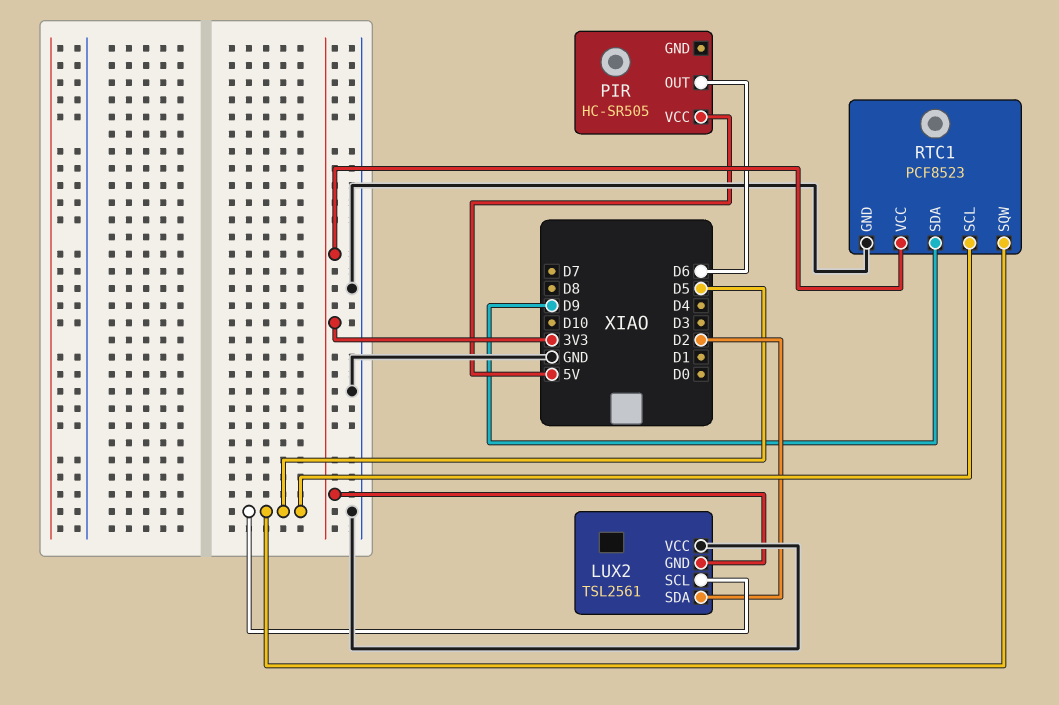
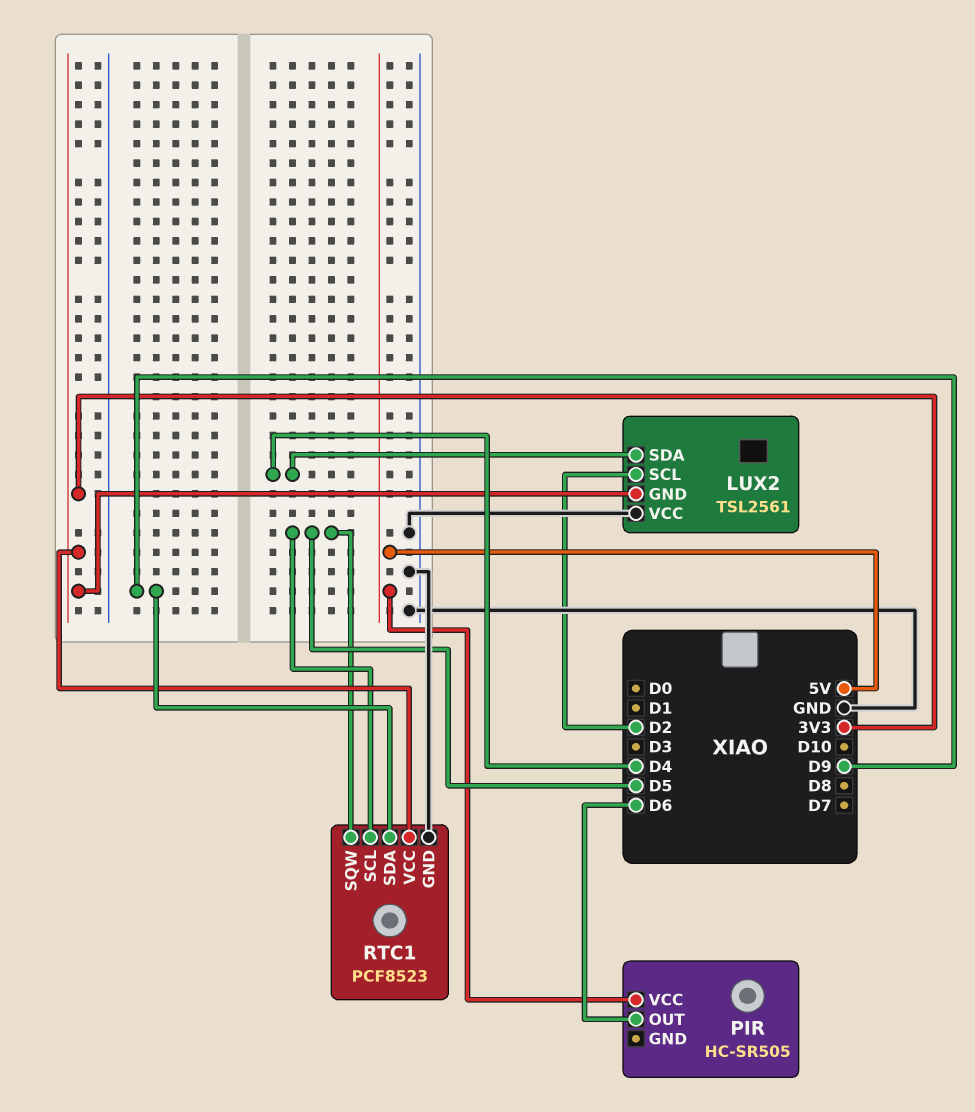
LUX2 pin SCL: D5 -> D2
LUX2 pin SDA: D2 -> D4

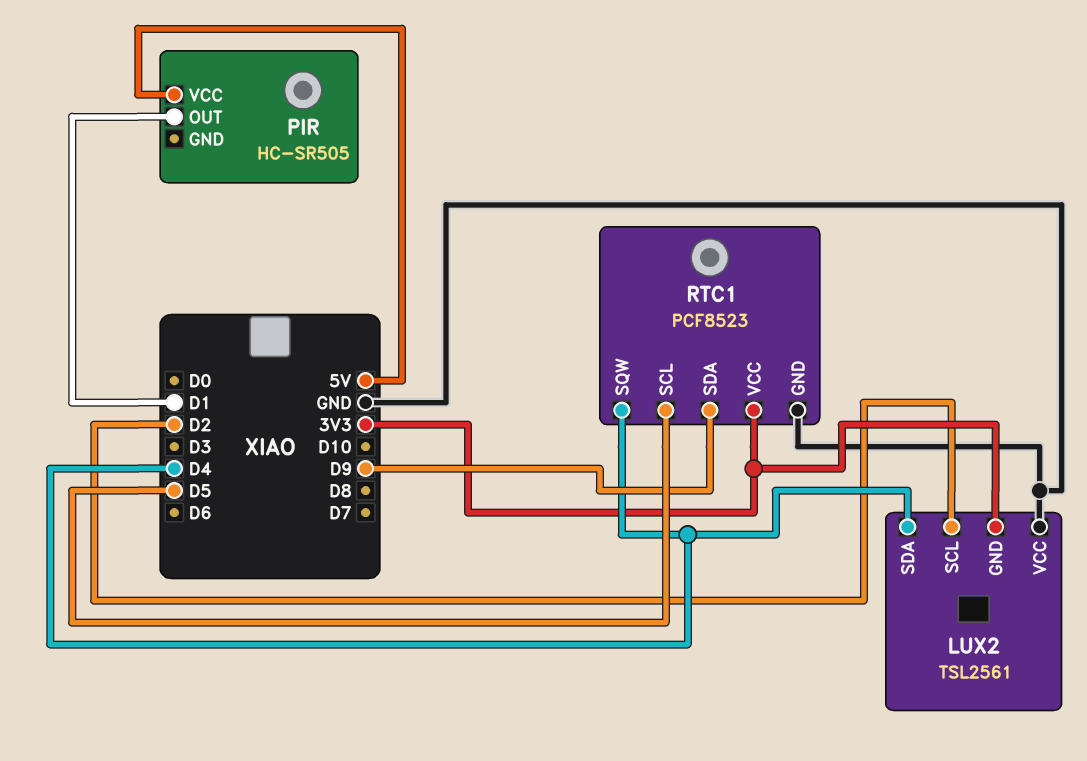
PIR pin OUT: D6 -> D1
RTC1 pin SQW: D5 -> D4

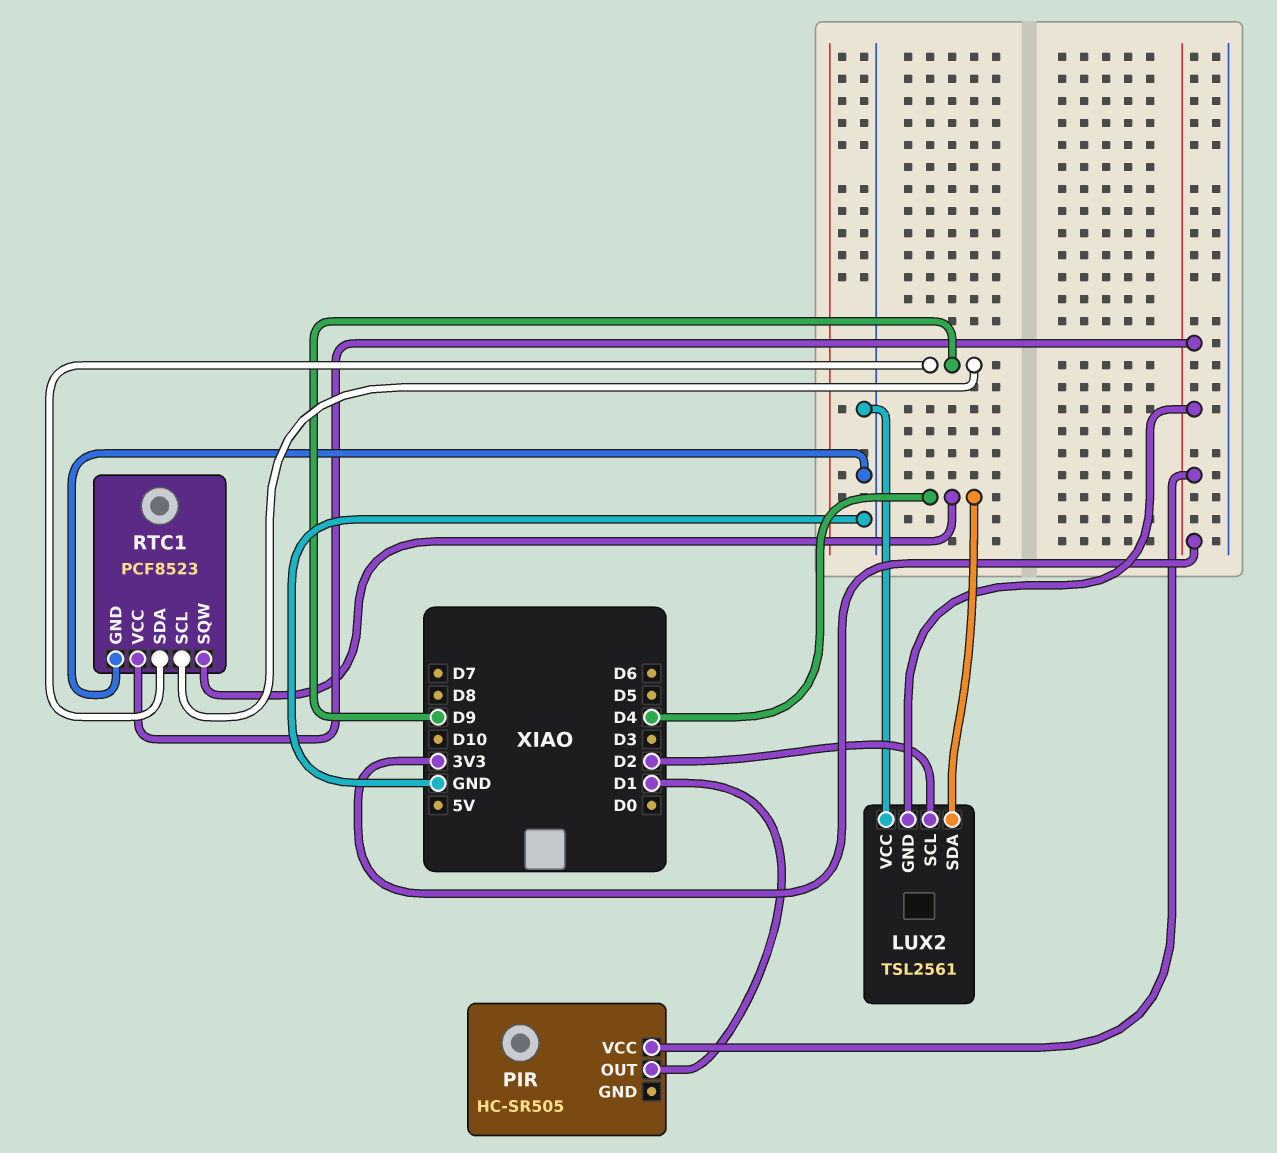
PIR pin VCC: 5V -> 3V3
RTC1 pin SCL: D5 -> D9

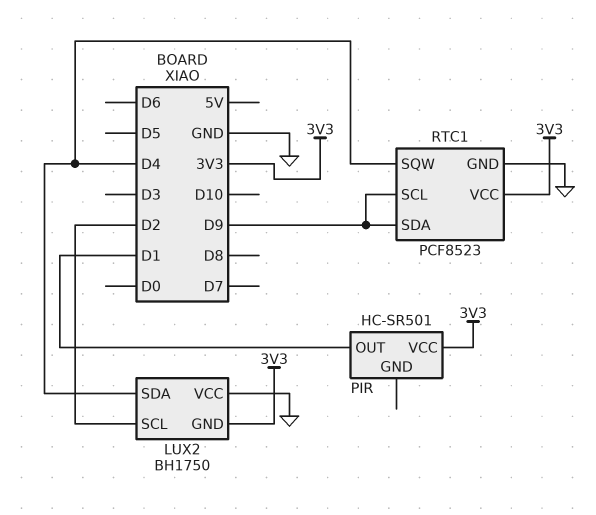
LUX2: TSL2561 -> BH1750
PIR: HC-SR505 -> HC-SR501

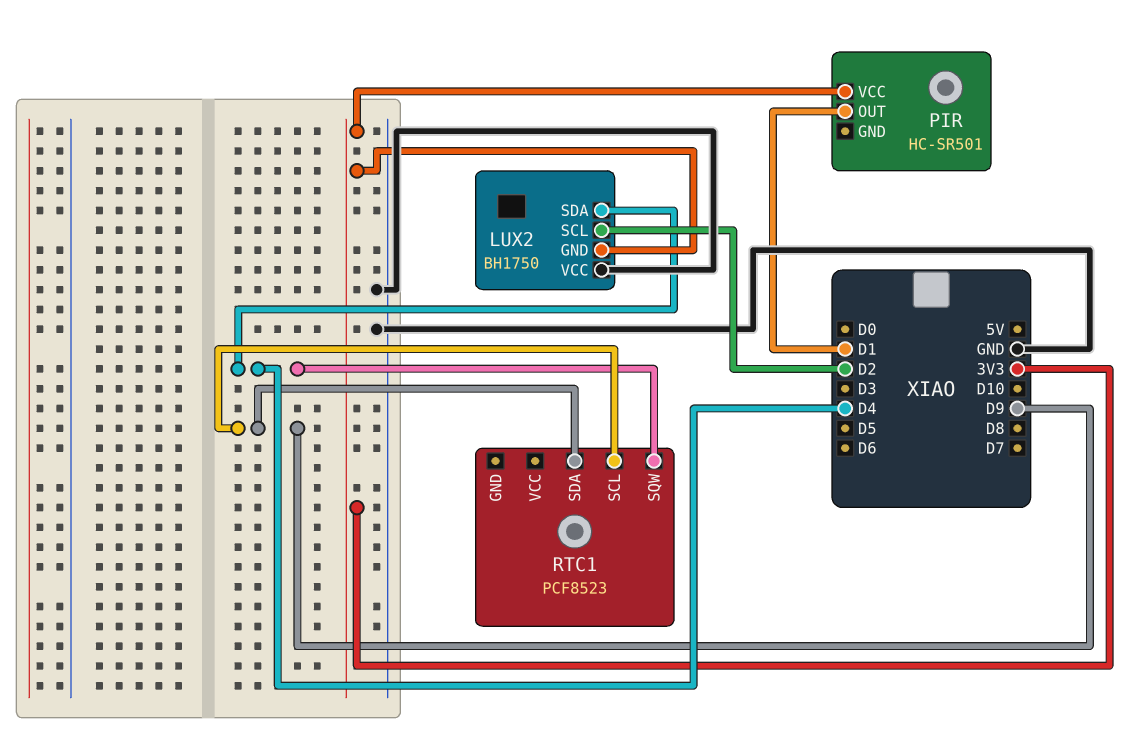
RTC1 pin GND: GND -> none
RTC1 pin VCC: 3V3 -> none

